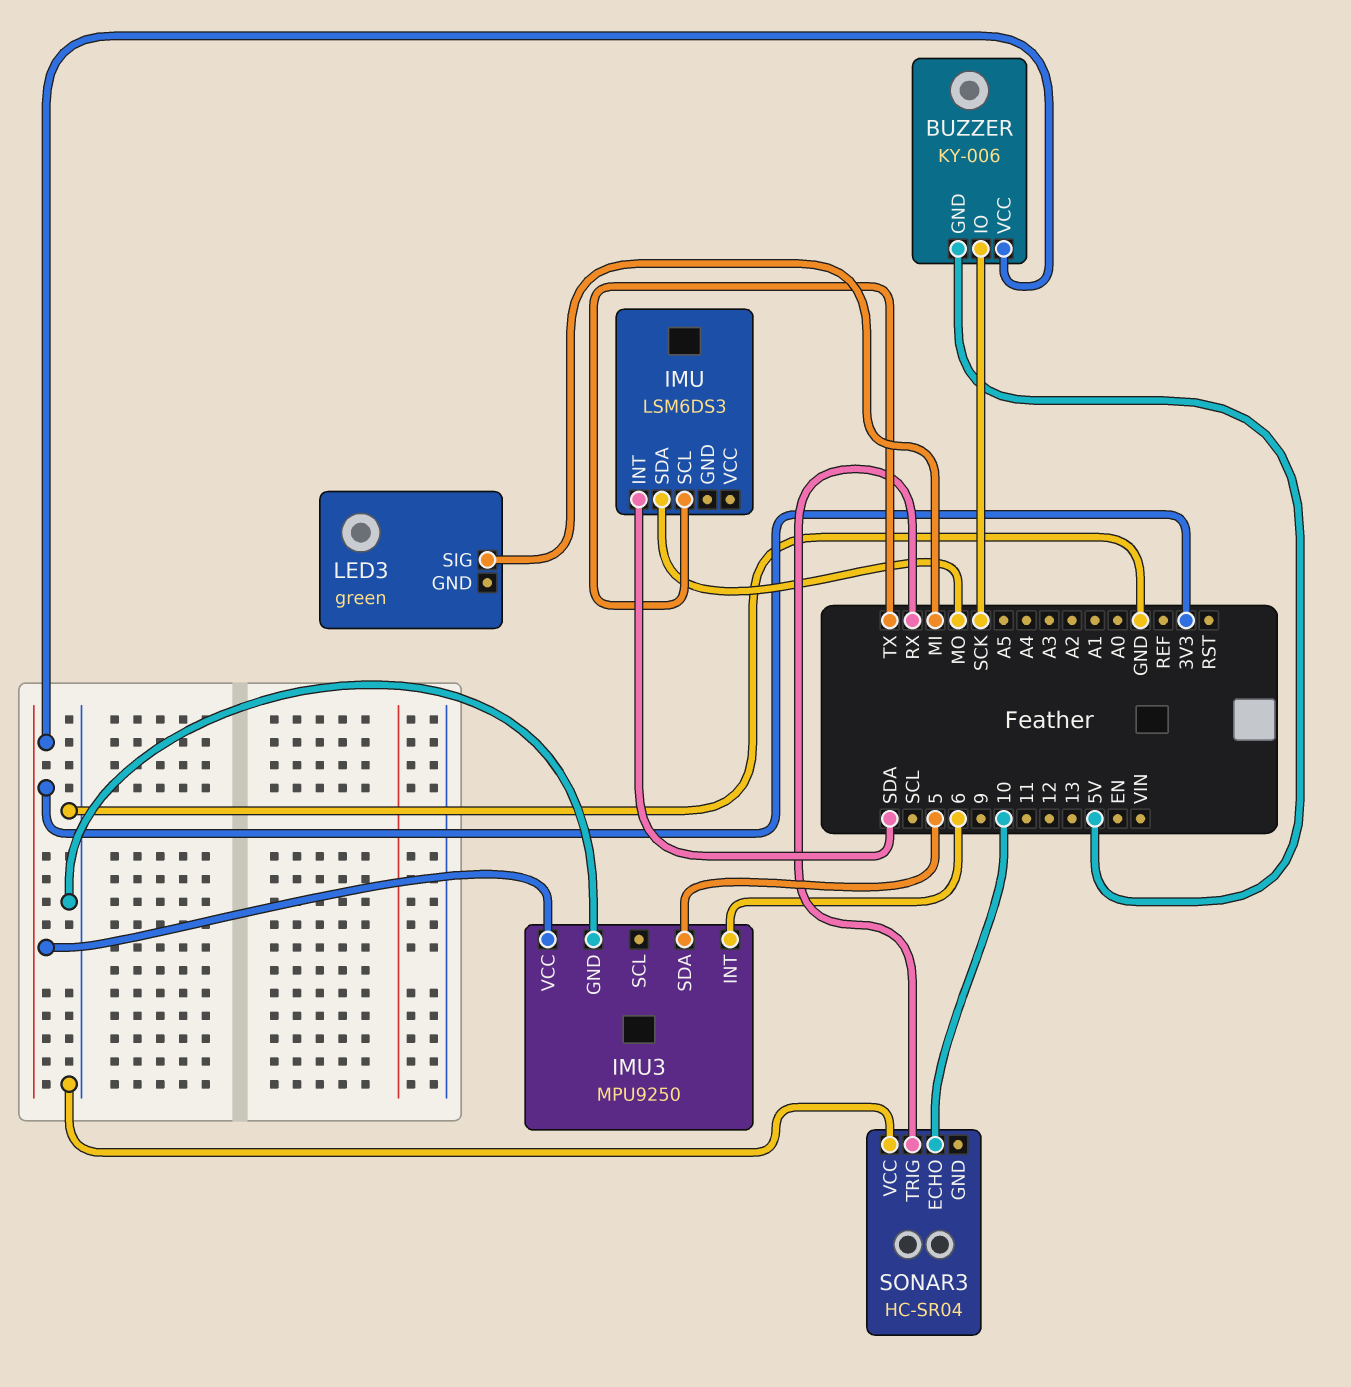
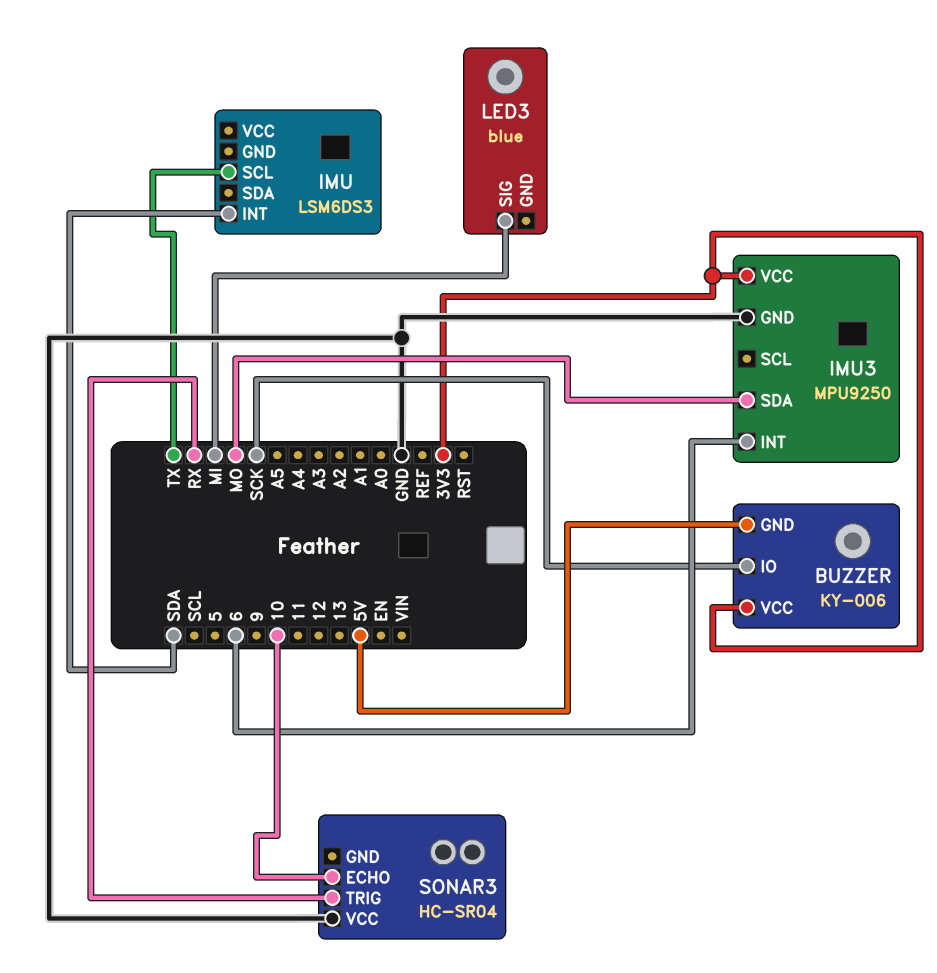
IMU pin SDA: MO -> none
IMU3 pin SDA: 5 -> MO
LED3: green -> blue

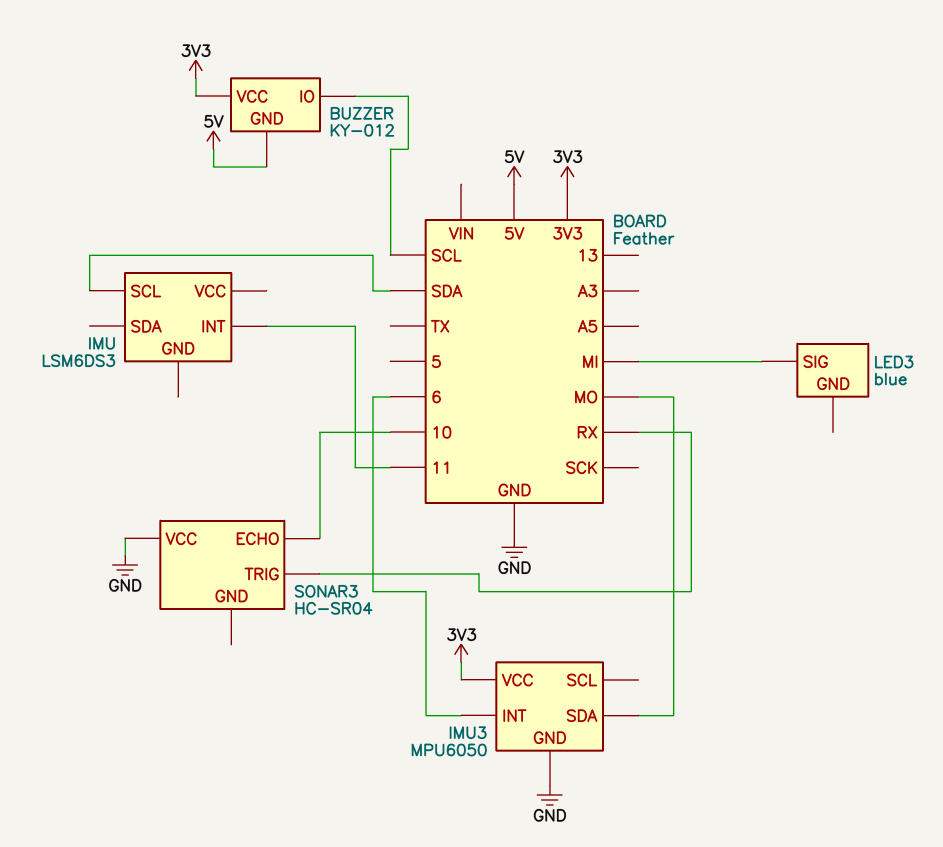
BUZZER: KY-006 -> KY-012
BUZZER pin IO: SCK -> SCL
IMU pin INT: SDA -> 11
IMU pin SCL: TX -> SDA
IMU3: MPU9250 -> MPU6050

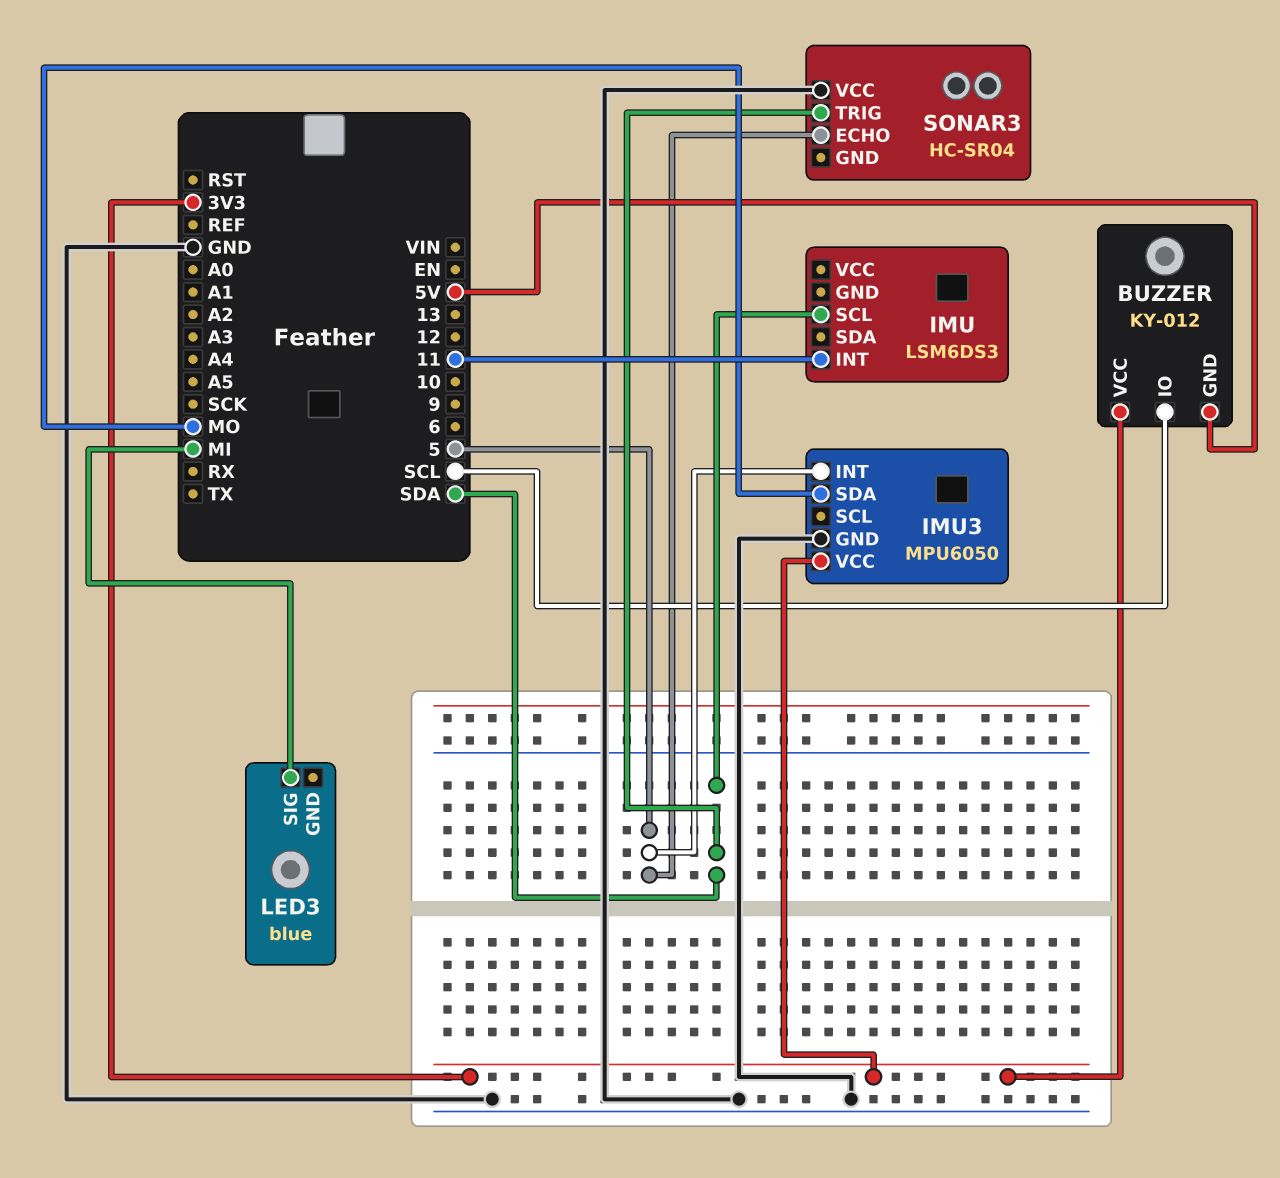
IMU3 pin INT: 6 -> 5
SONAR3 pin ECHO: 10 -> 5
SONAR3 pin TRIG: RX -> SDA

